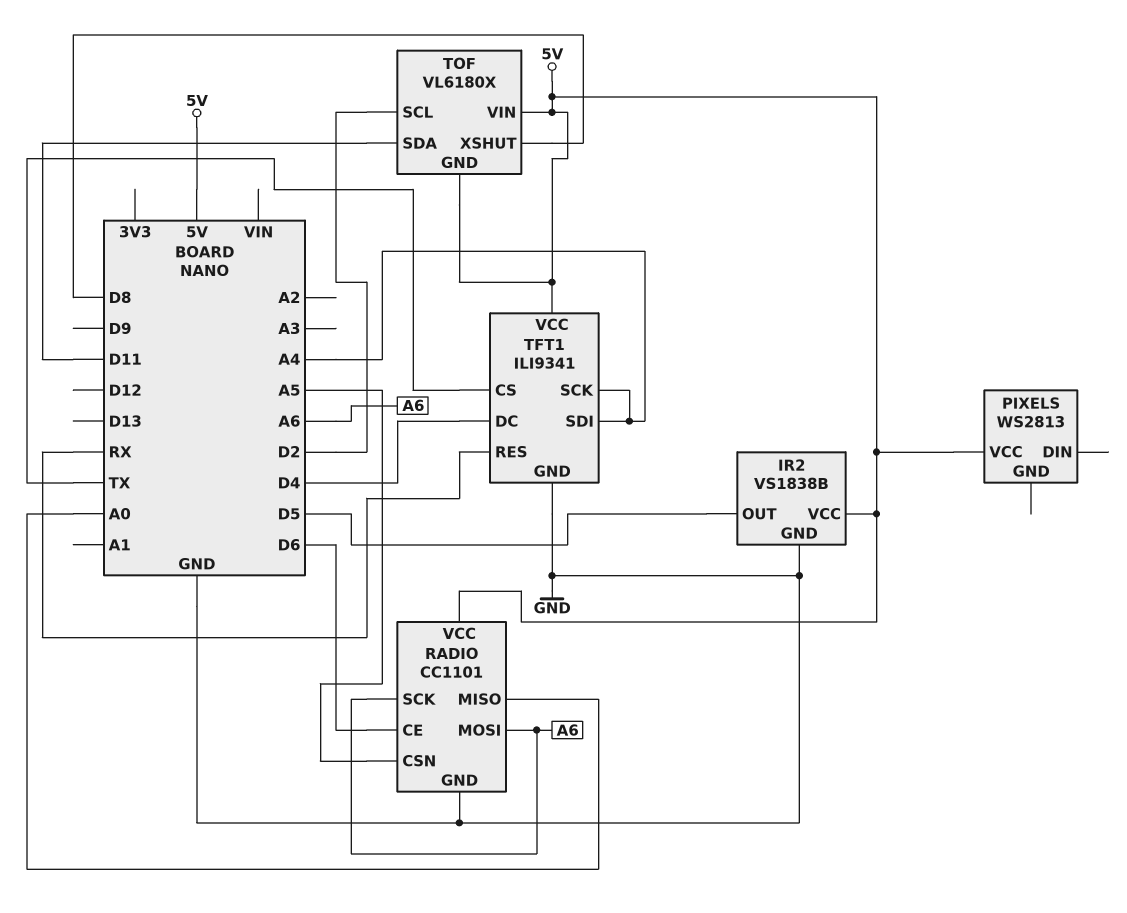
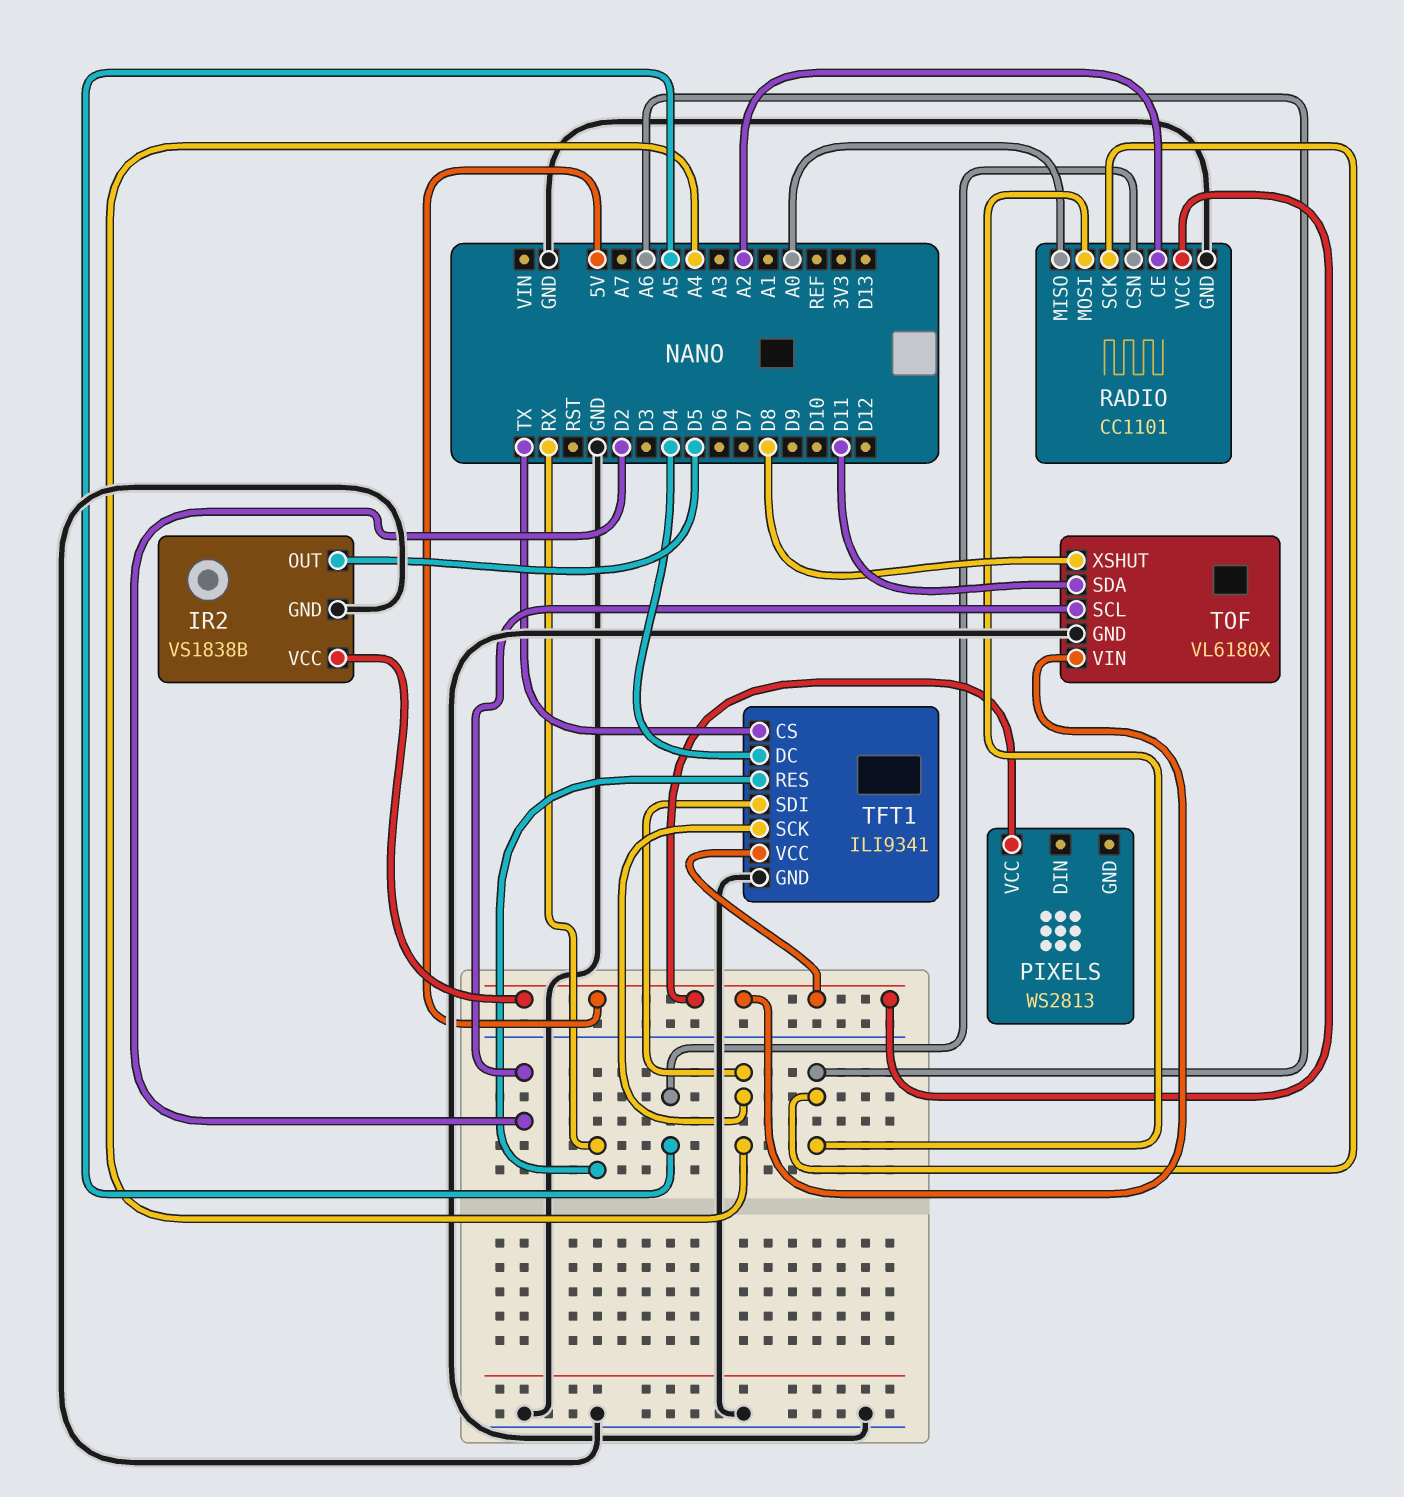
RADIO pin CE: D6 -> A2
TOF pin GND: 5V -> GND

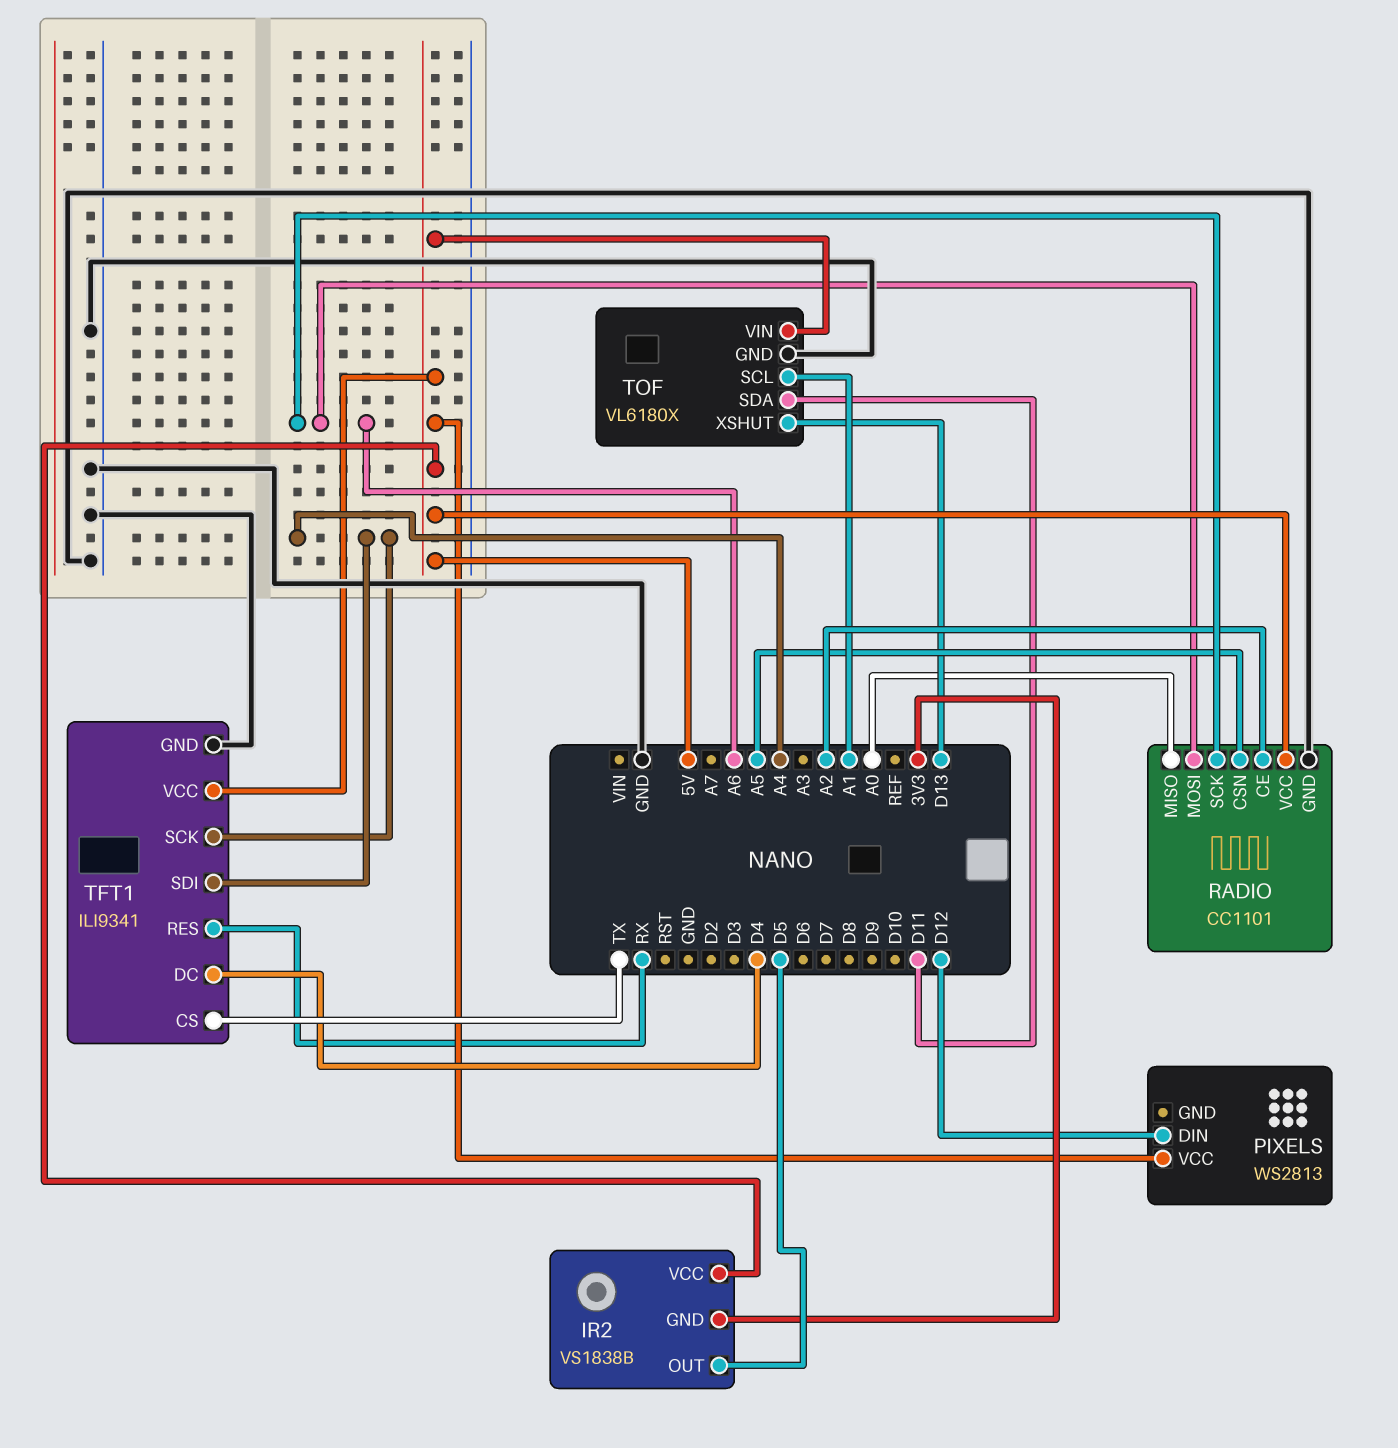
IR2 pin GND: GND -> 3V3
PIXELS pin DIN: none -> D12
TOF pin SCL: D2 -> A1
TOF pin XSHUT: D8 -> D13

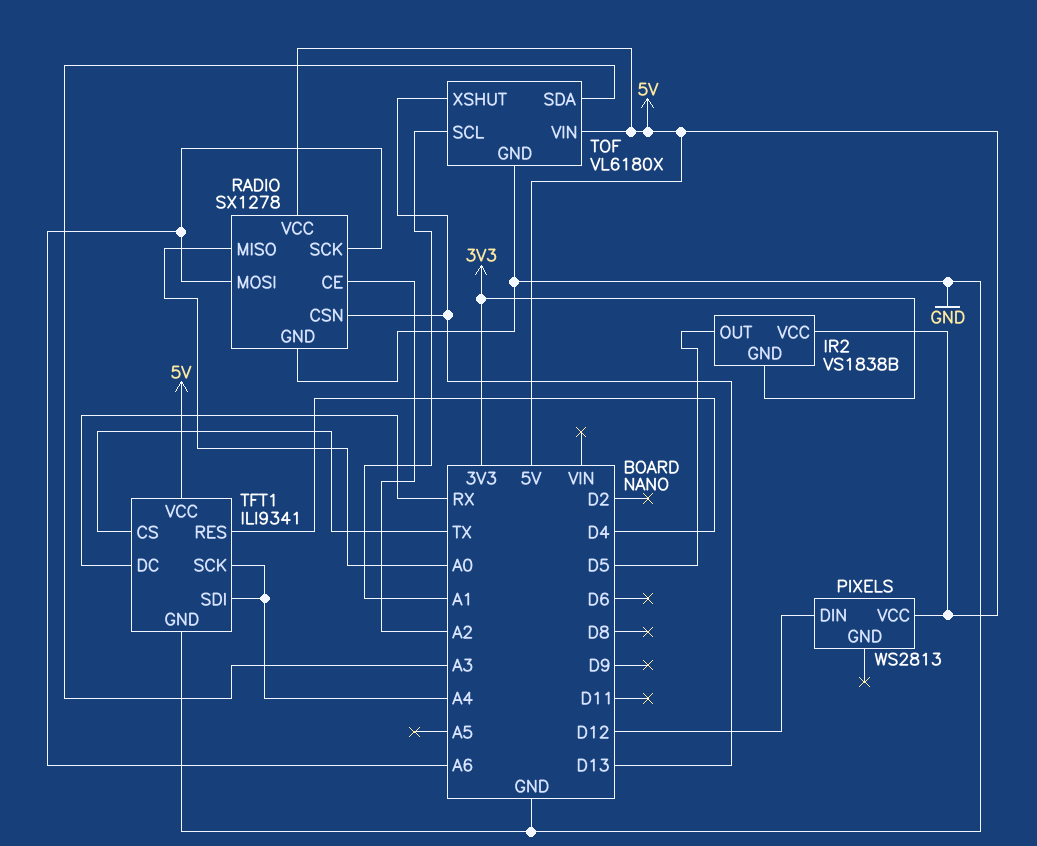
RADIO: CC1101 -> SX1278
RADIO pin CSN: A5 -> D13
TFT1 pin DC: D4 -> RX
TFT1 pin RES: RX -> D4
TOF pin SDA: D11 -> A3

